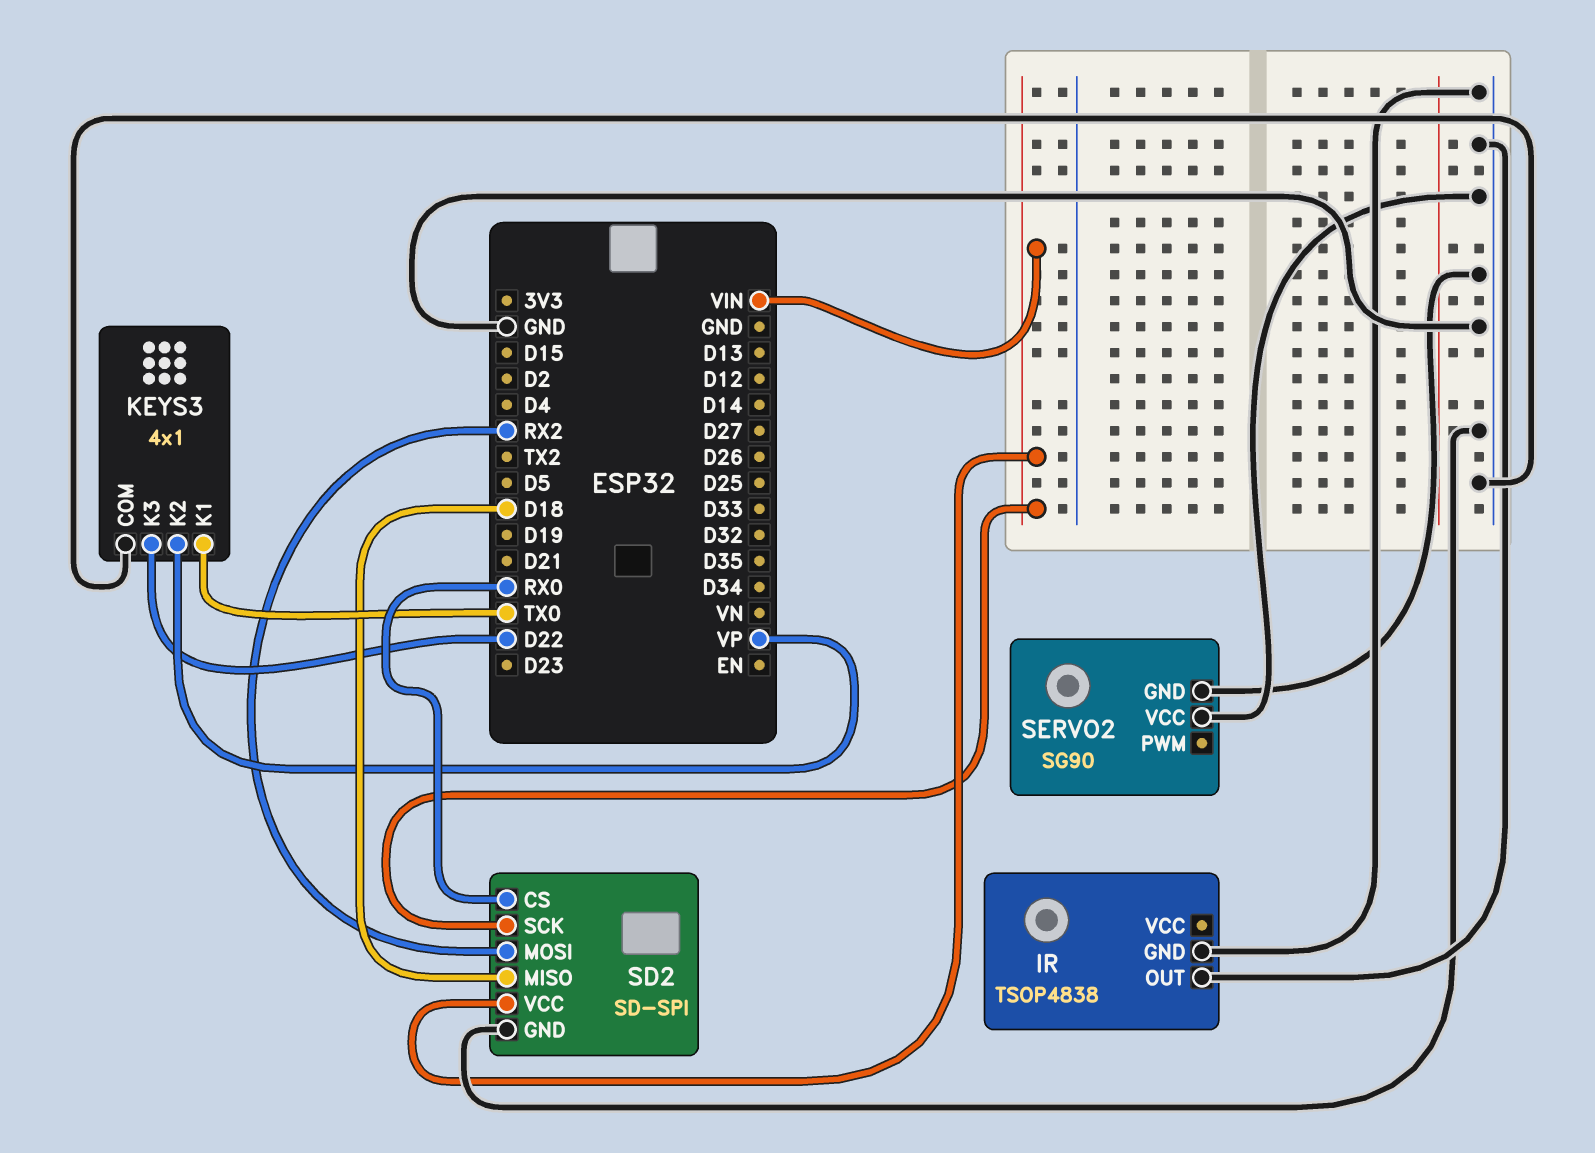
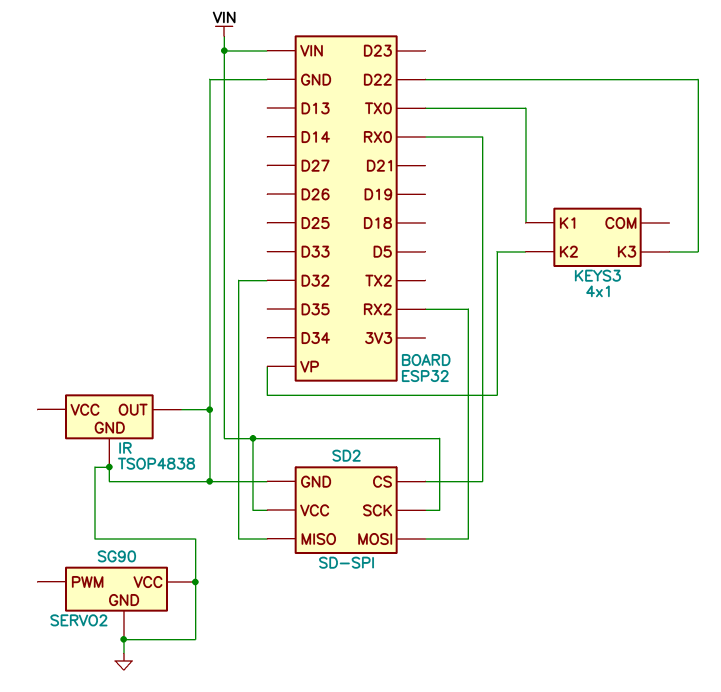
KEYS3 pin COM: GND -> none
SD2 pin MISO: D18 -> D32

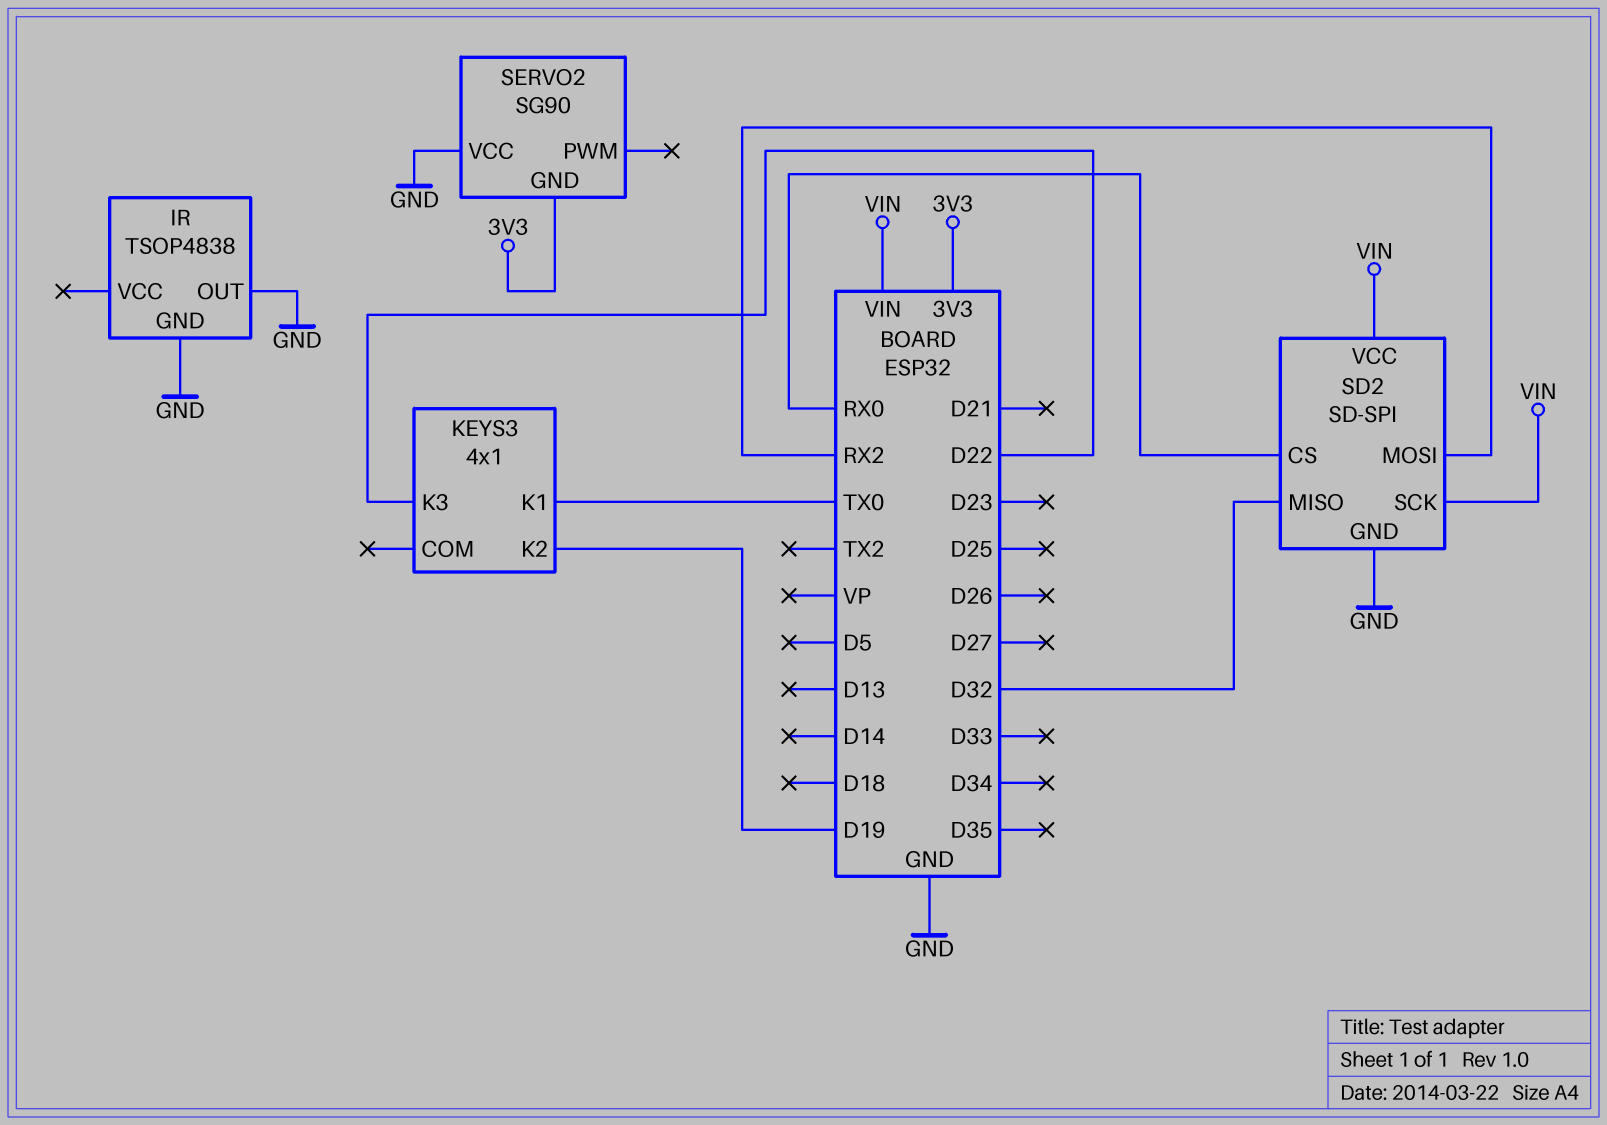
KEYS3 pin K2: VP -> D19
SERVO2 pin GND: GND -> 3V3

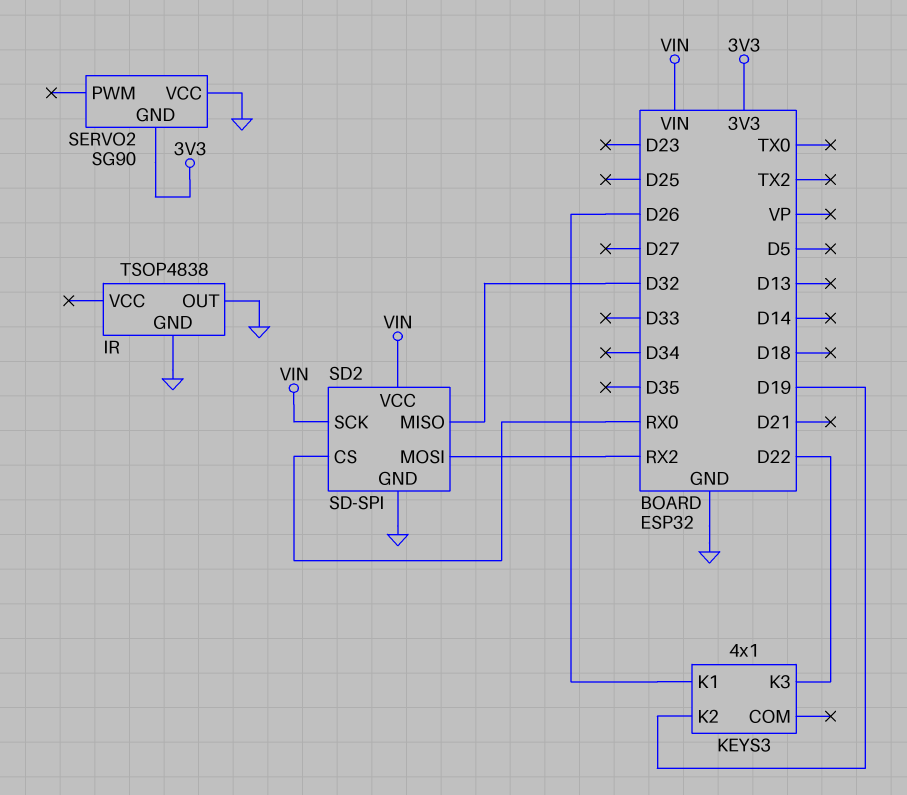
KEYS3 pin K1: TX0 -> D26

